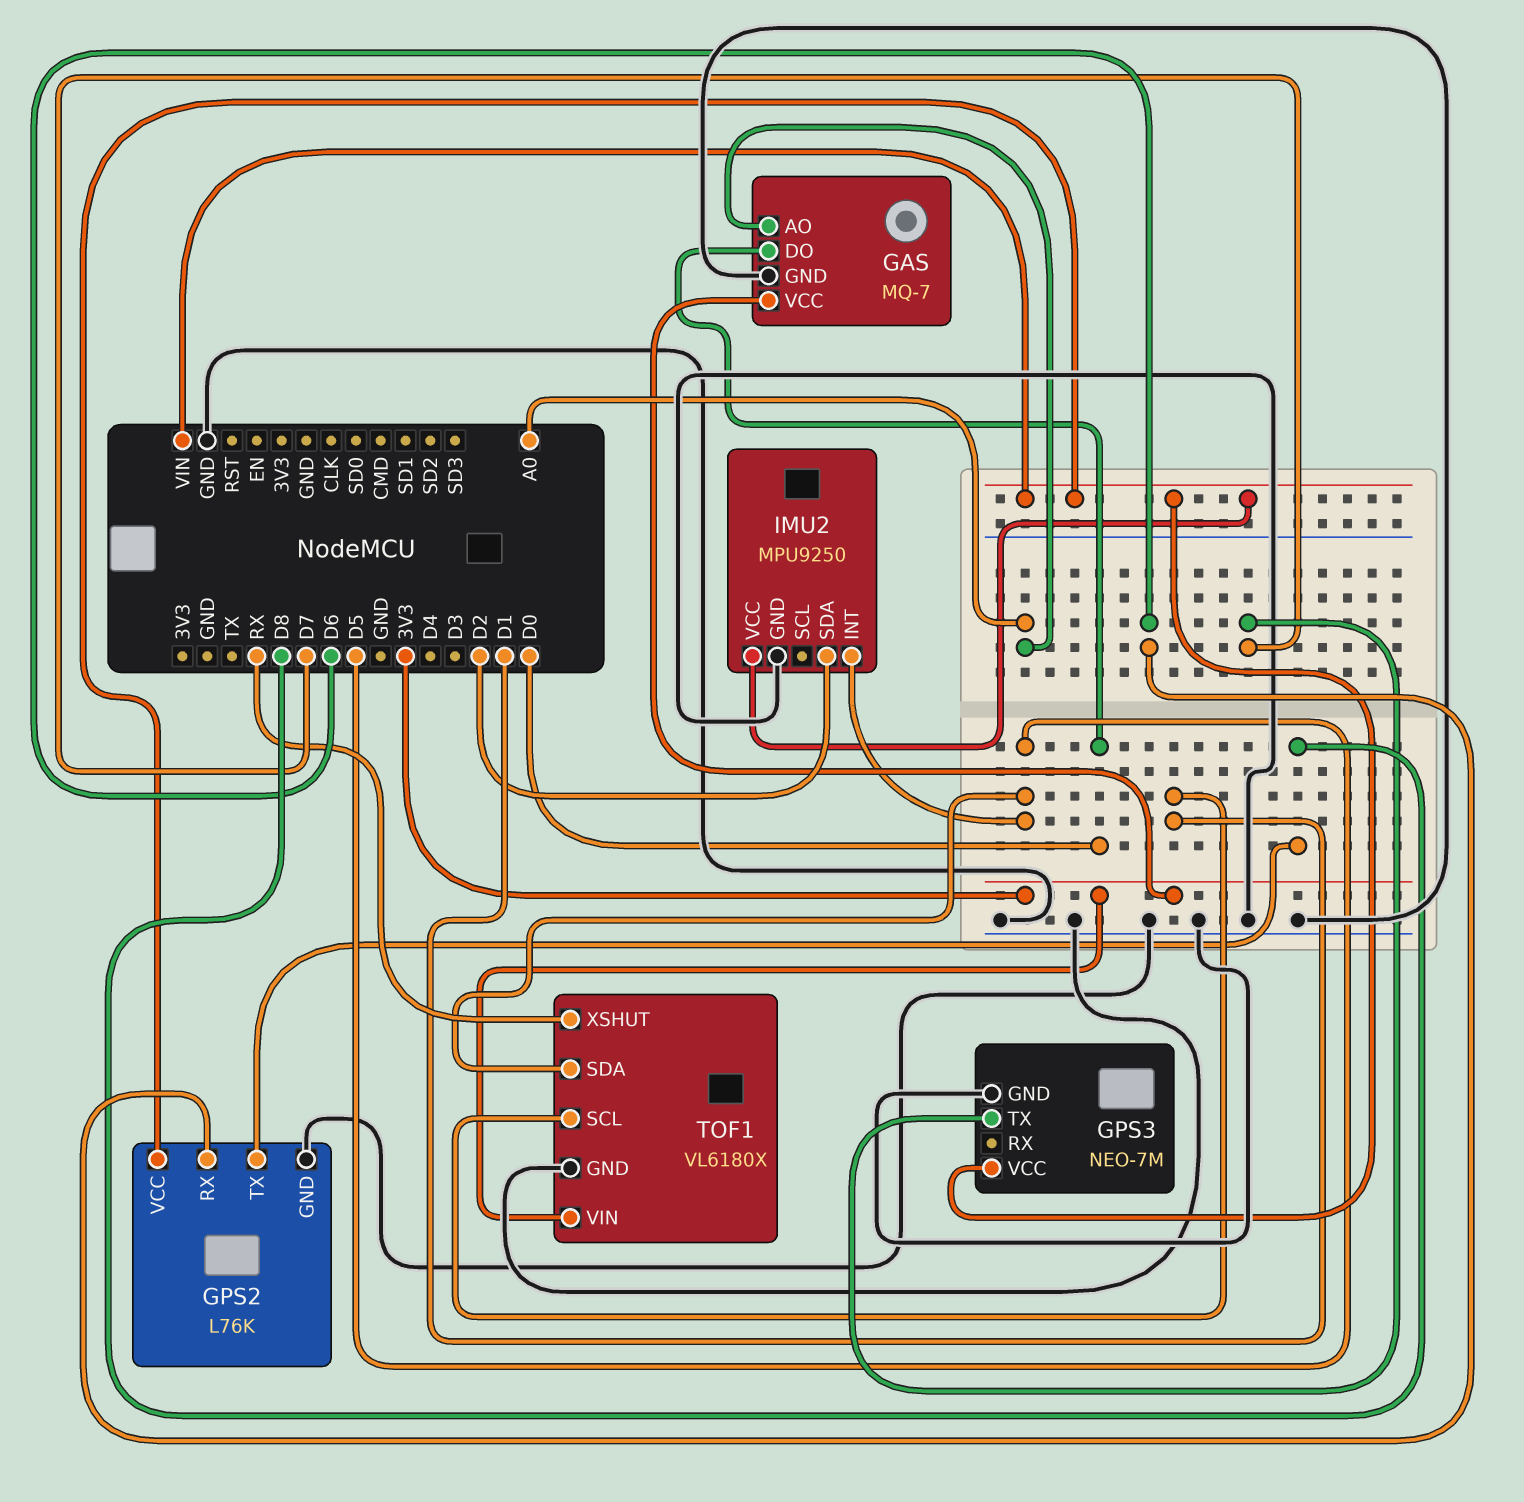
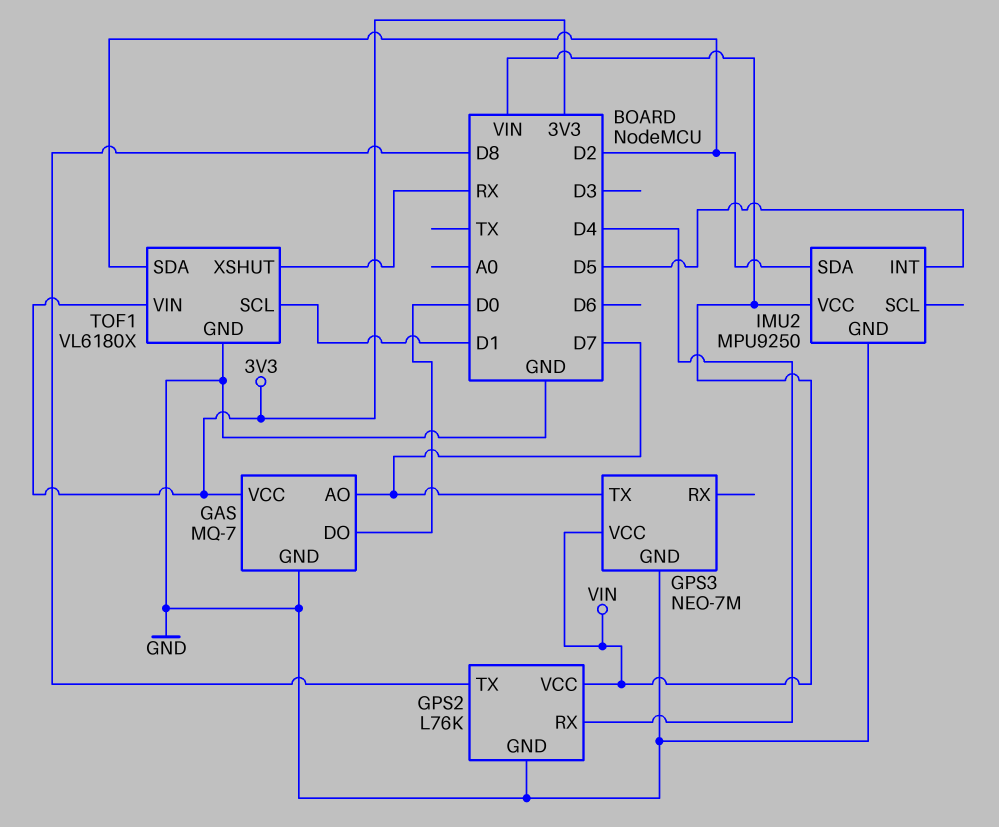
GAS pin AO: A0 -> D7
GPS2 pin RX: D6 -> D4
TOF1 pin SDA: D5 -> D2

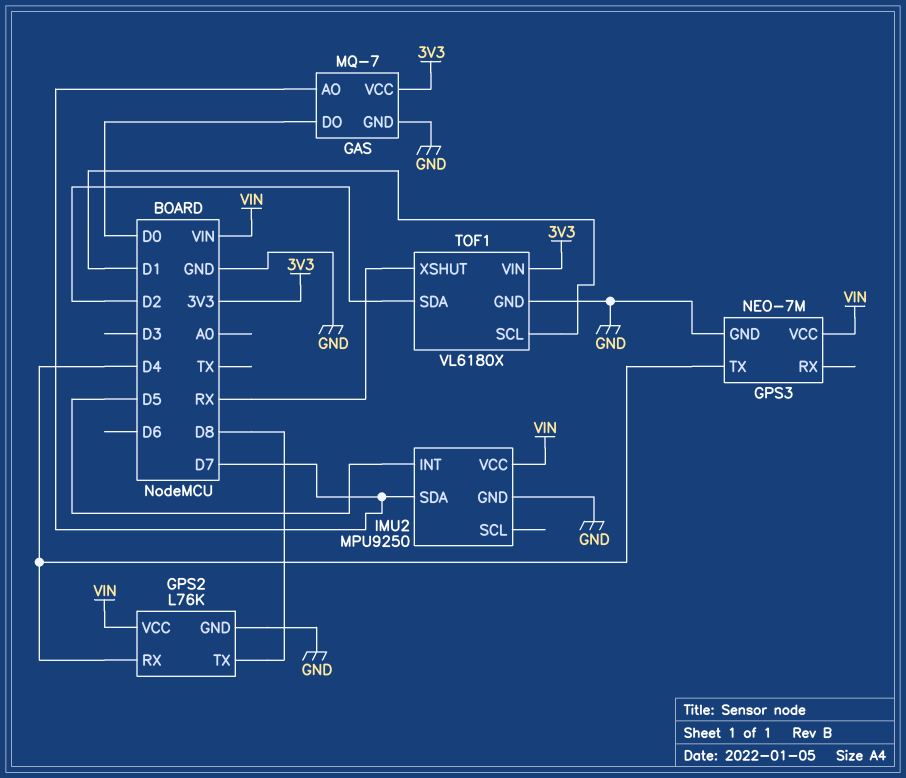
GPS3 pin TX: D7 -> D4
IMU2 pin SDA: D2 -> D7

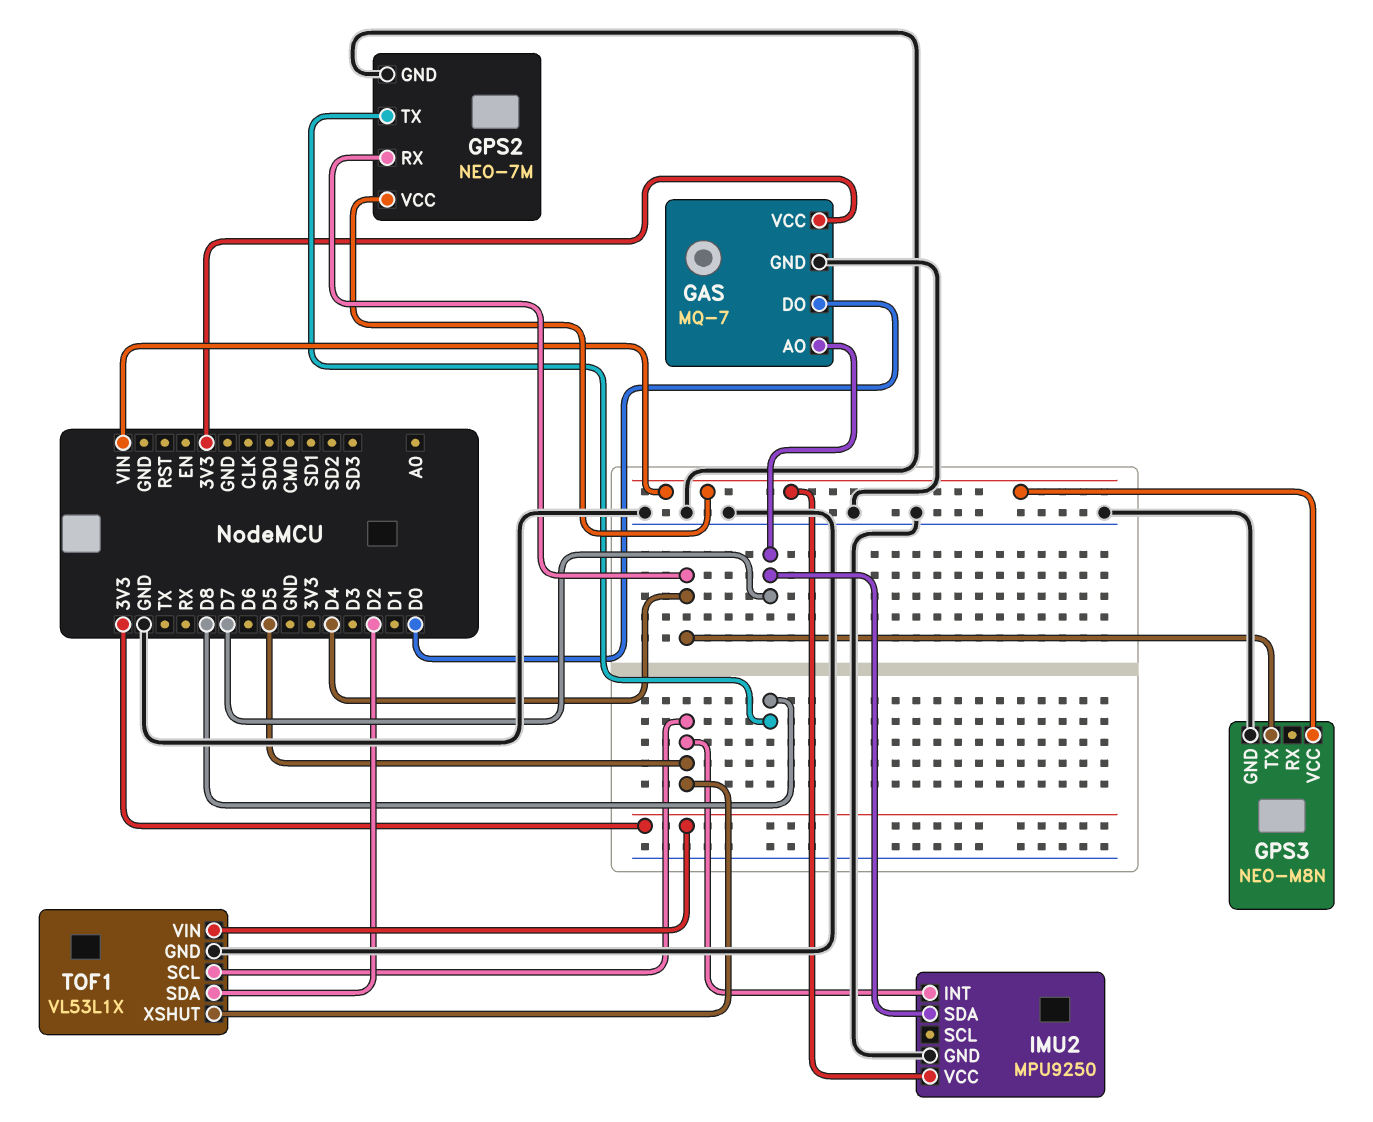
GPS2: L76K -> NEO-7M
GPS3: NEO-7M -> NEO-M8N
TOF1: VL6180X -> VL53L1X
TOF1 pin SCL: D1 -> D5
TOF1 pin XSHUT: RX -> D5

